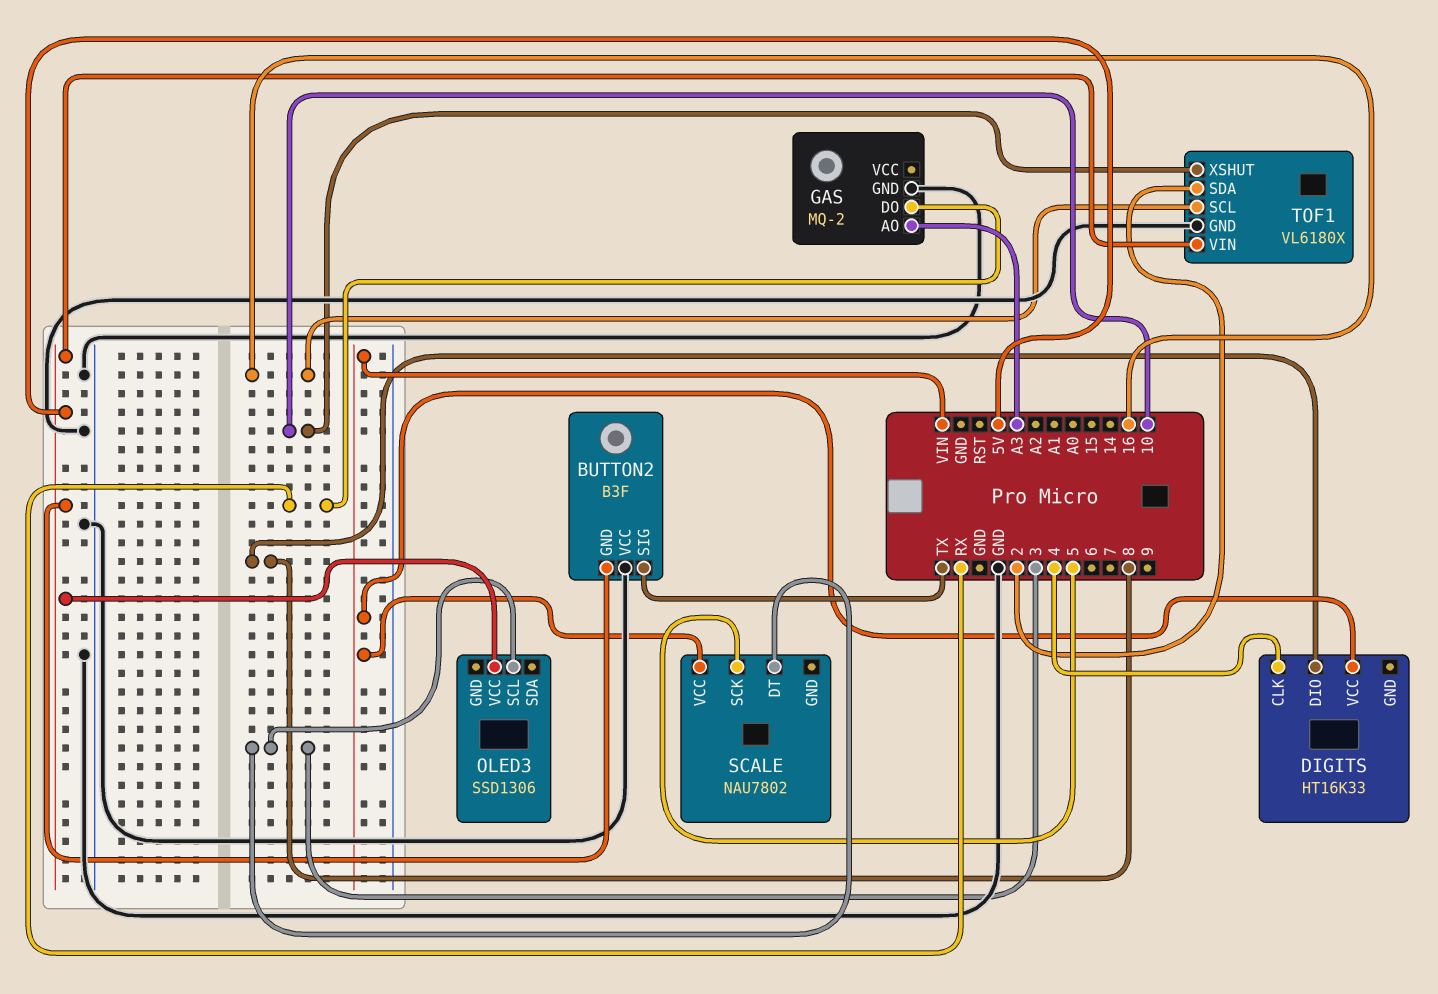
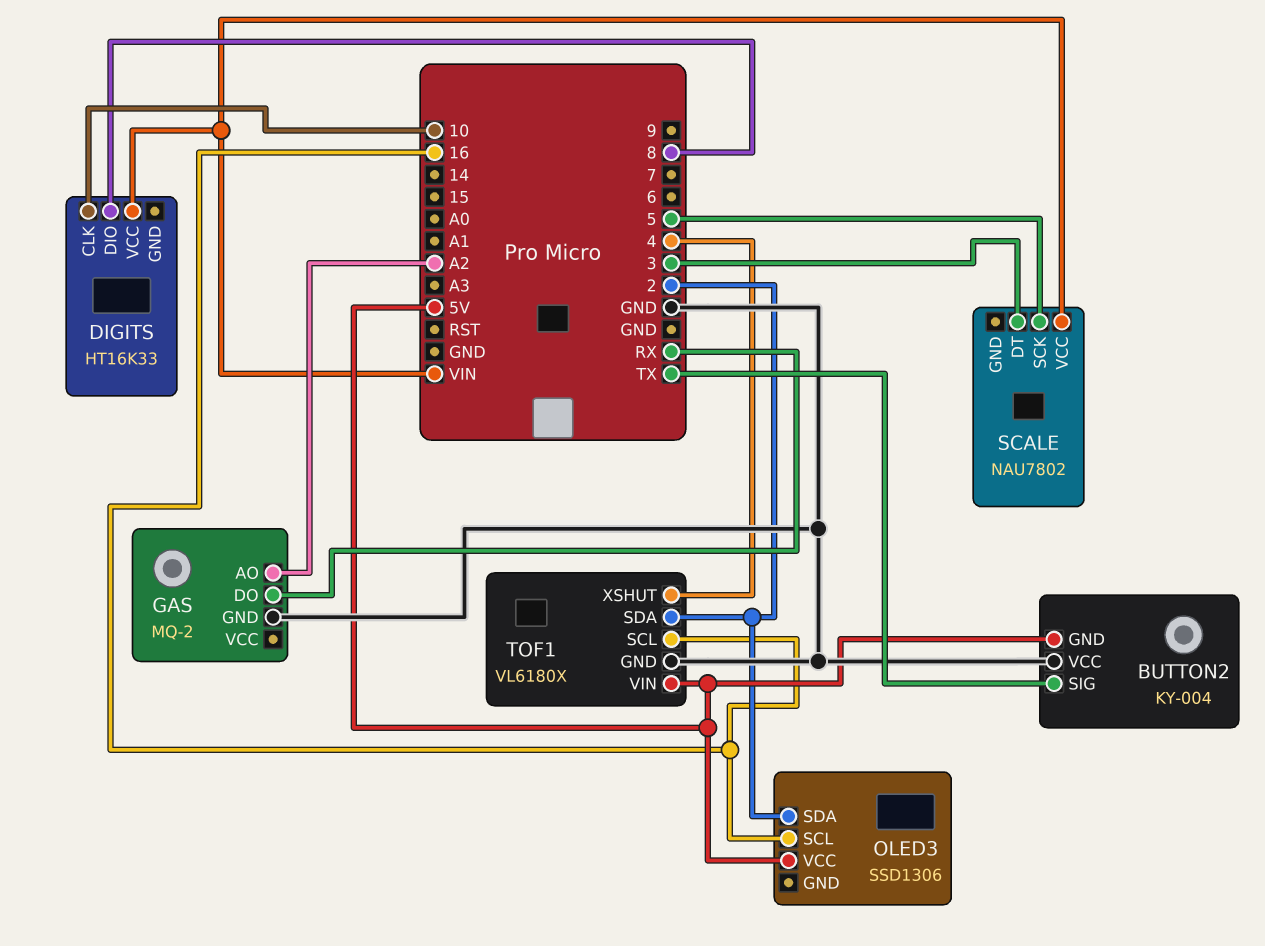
BUTTON2: B3F -> KY-004
DIGITS pin CLK: 4 -> 10
GAS pin AO: A3 -> A2
OLED3 pin SCL: 3 -> 16
OLED3 pin SDA: none -> 2
TOF1 pin XSHUT: 10 -> 4

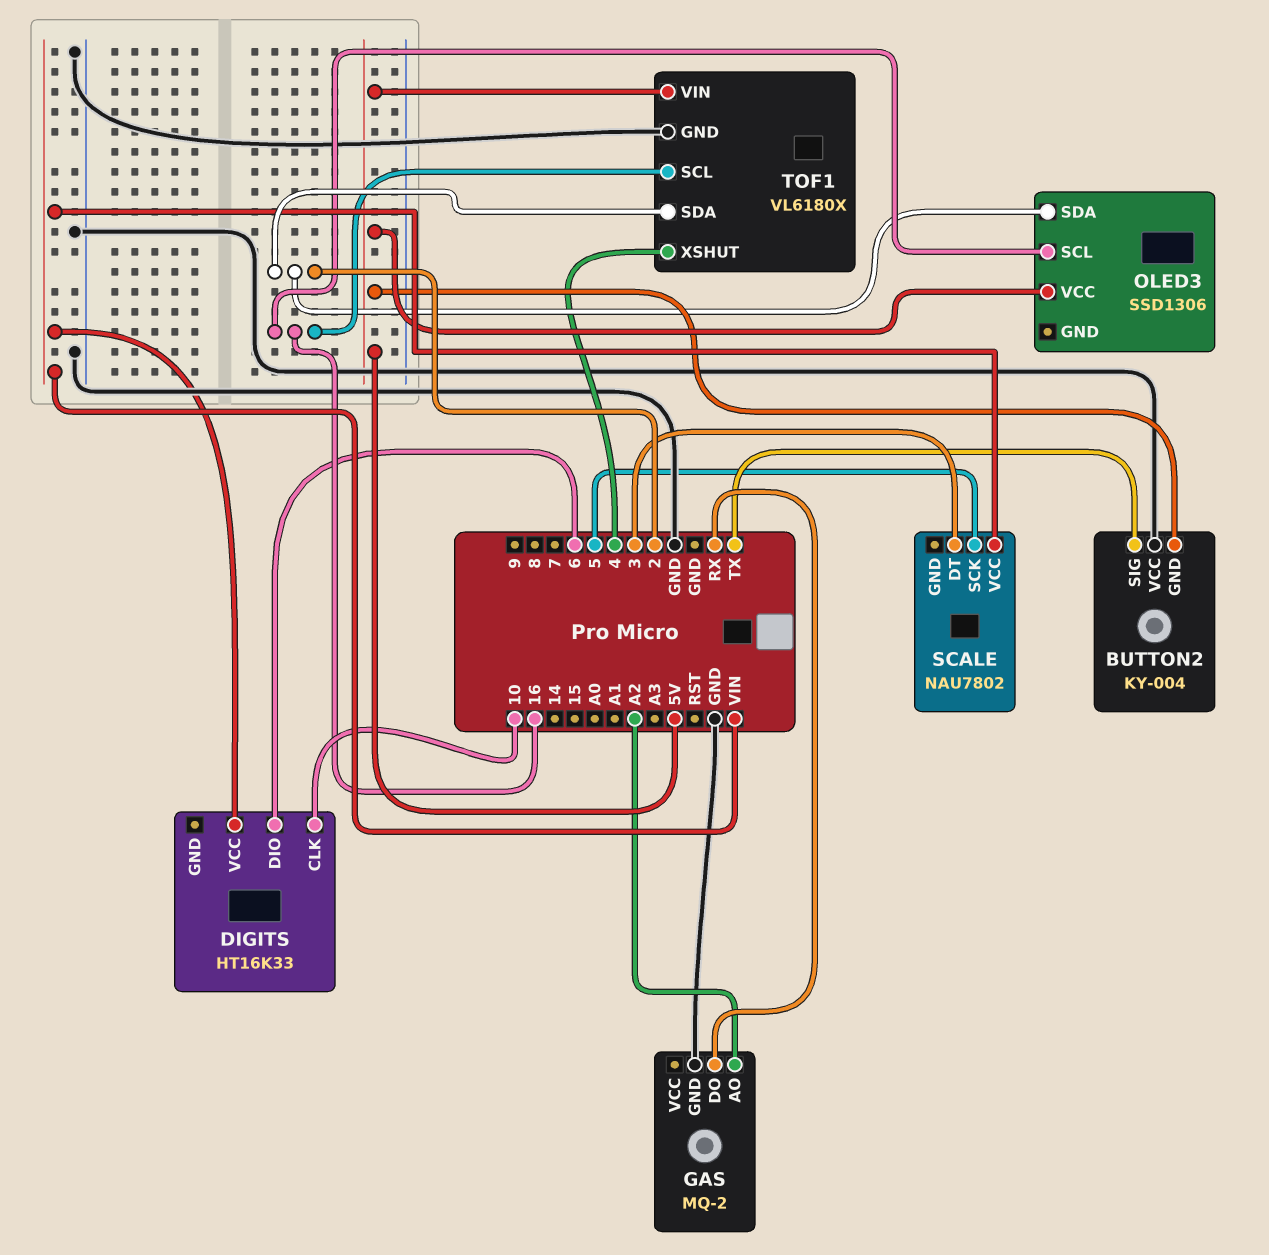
DIGITS pin DIO: 8 -> 6

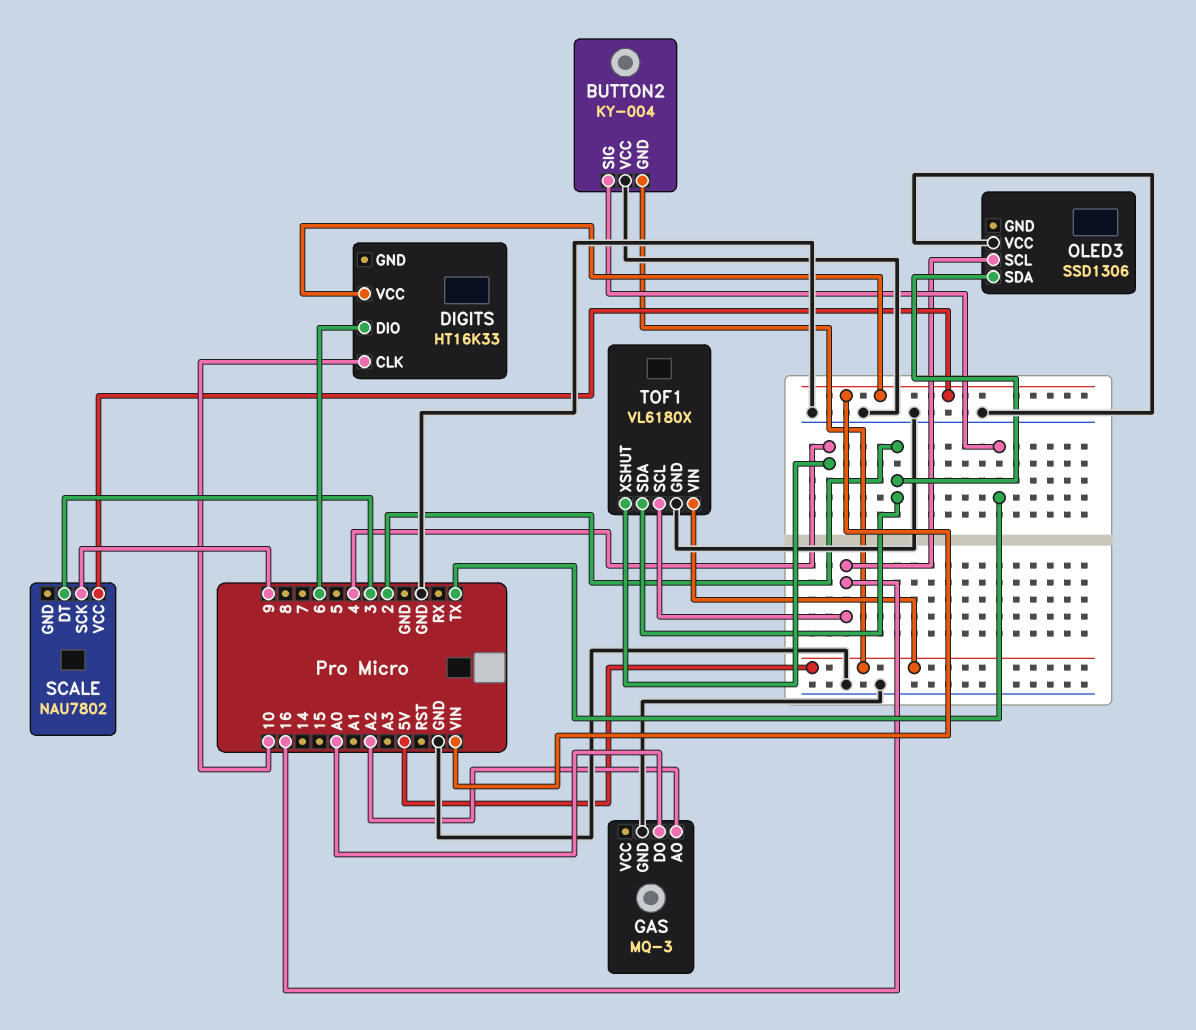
GAS: MQ-2 -> MQ-3
GAS pin DO: RX -> A0
OLED3 pin VCC: 5V -> GND
SCALE pin SCK: 5 -> 9

